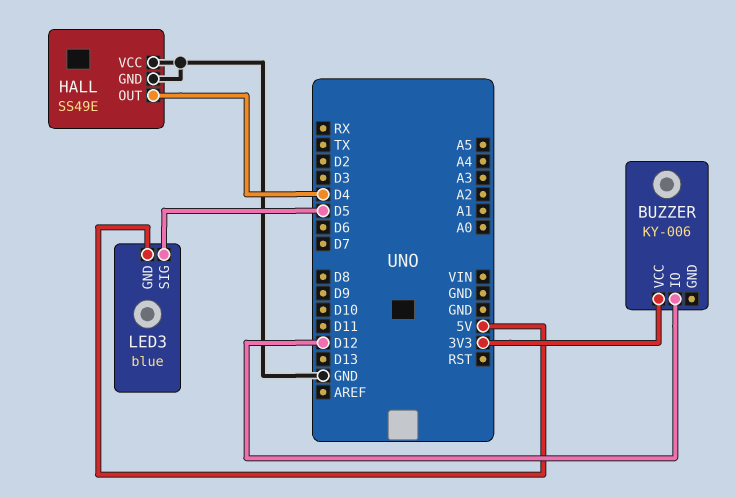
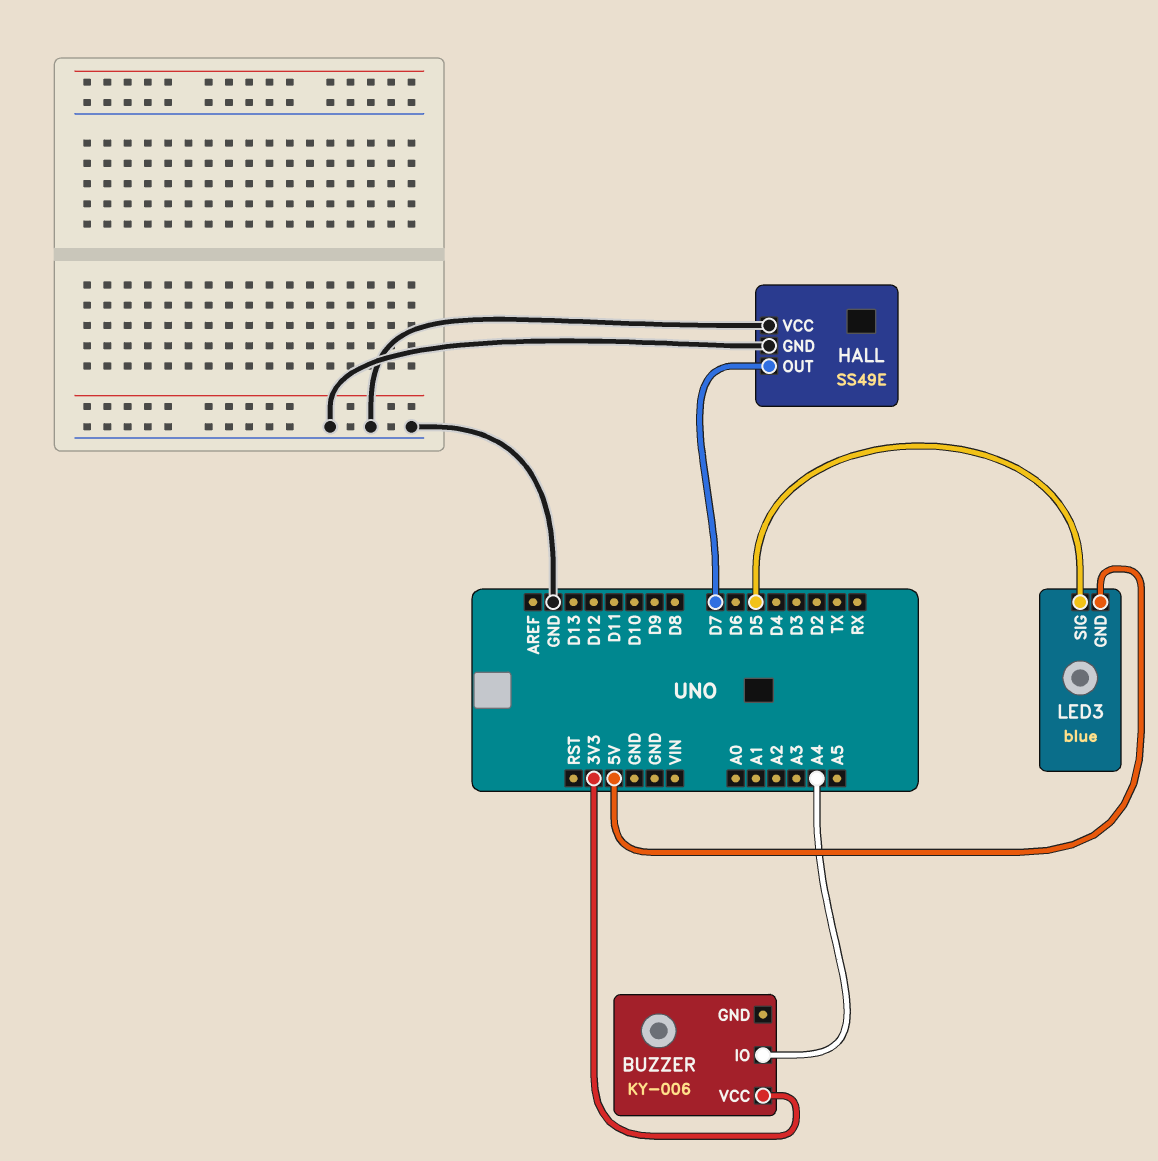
BUZZER pin IO: D12 -> A4
HALL pin OUT: D4 -> D7

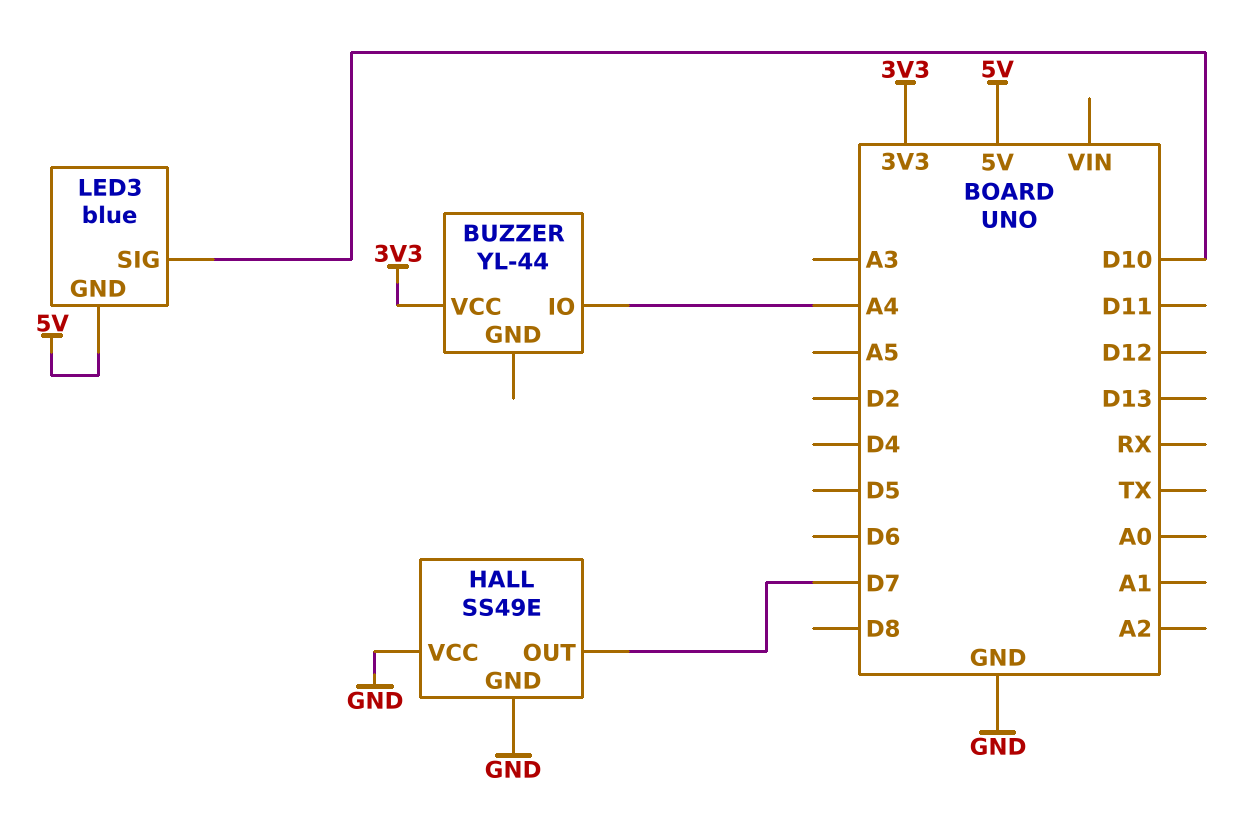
BUZZER: KY-006 -> YL-44
LED3 pin SIG: D5 -> D10

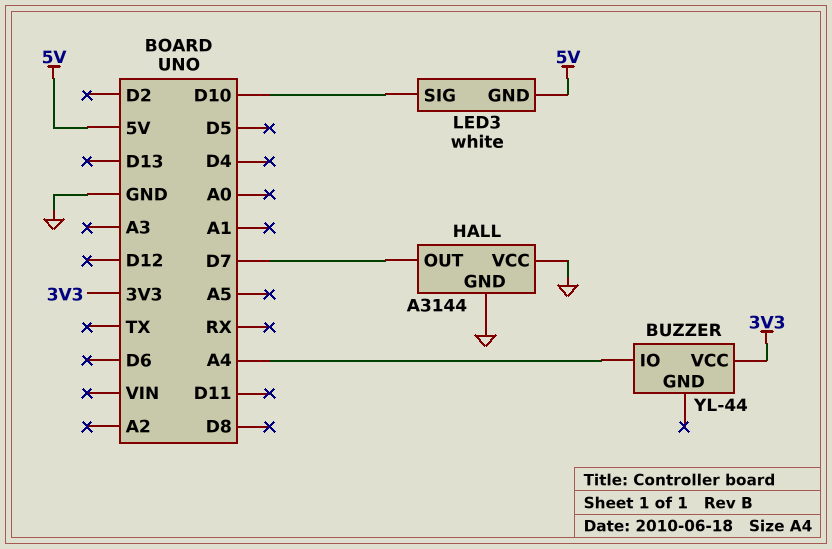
HALL: SS49E -> A3144
LED3: blue -> white

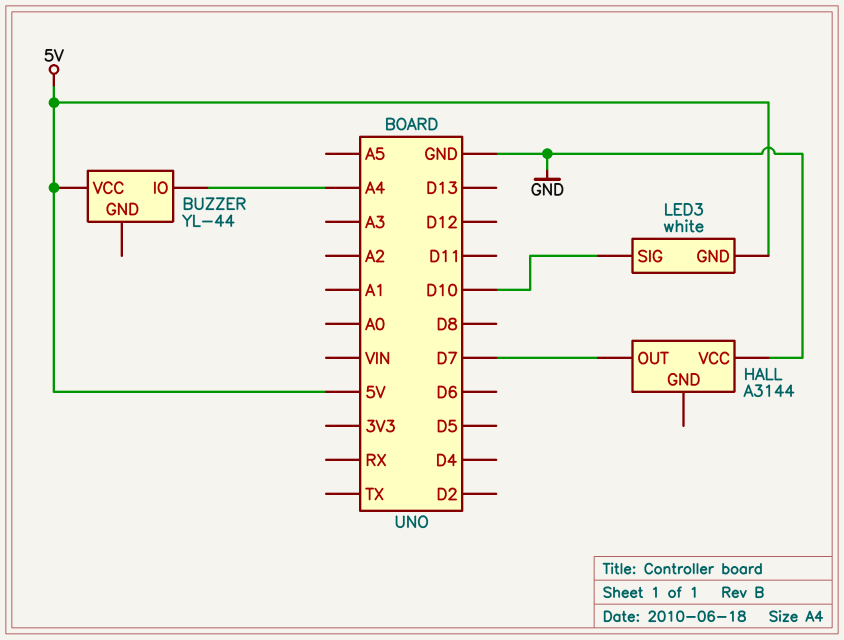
BUZZER pin VCC: 3V3 -> 5V
HALL pin GND: GND -> none

